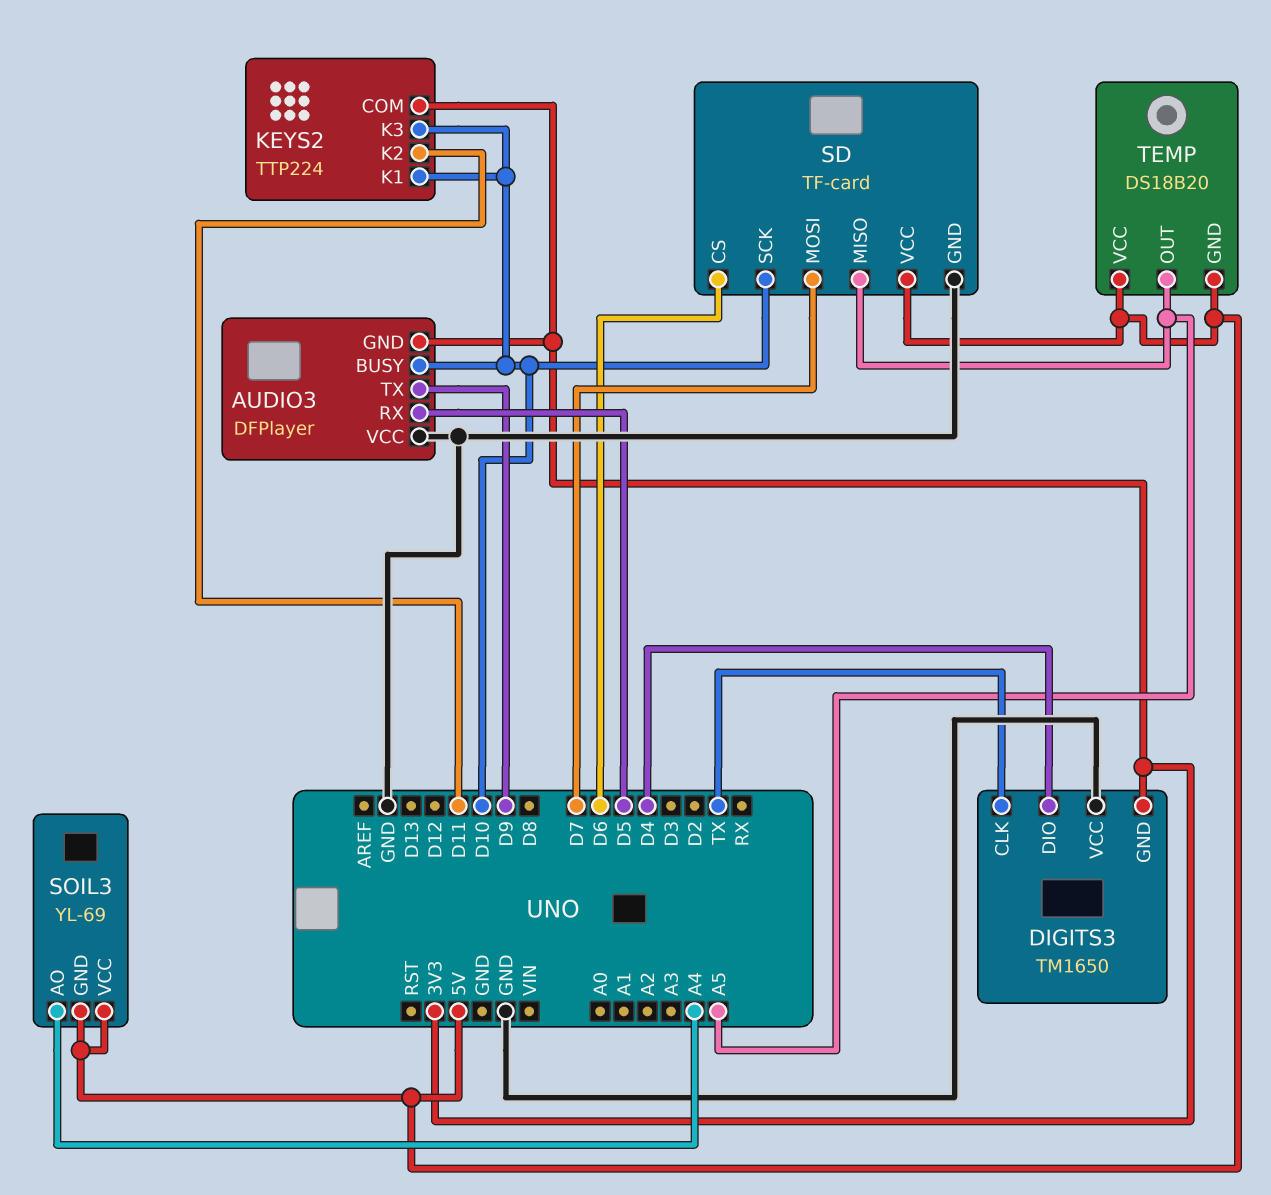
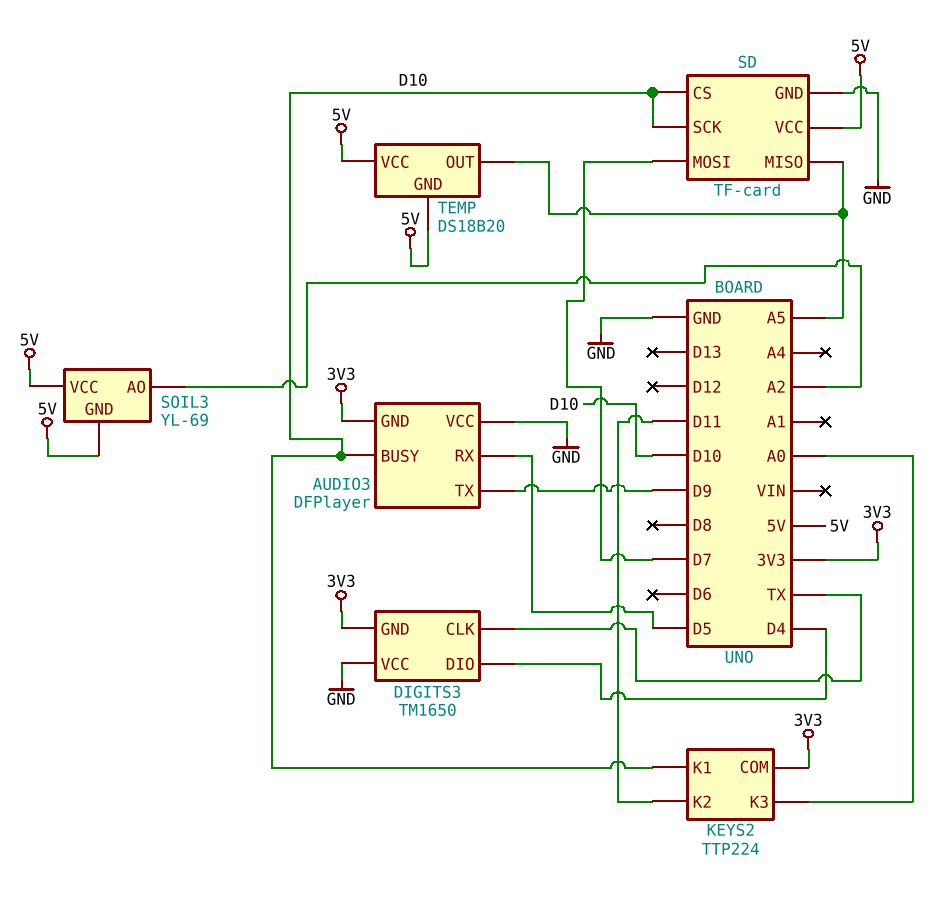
KEYS2 pin K3: D10 -> A0
SD pin CS: D6 -> D10
SOIL3 pin AO: A4 -> A2

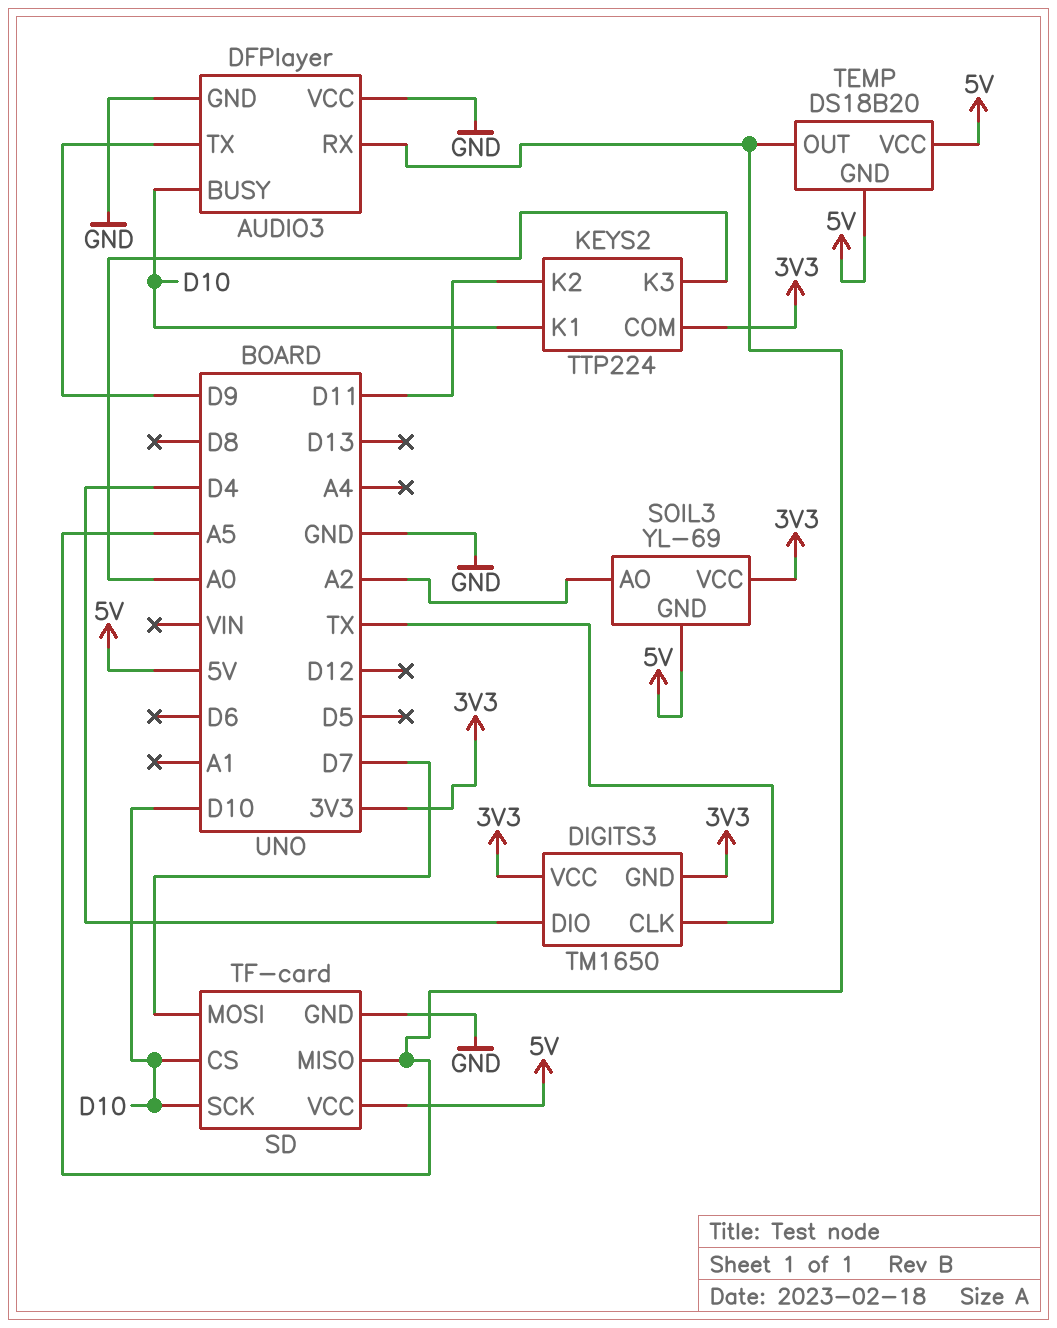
AUDIO3 pin GND: 3V3 -> GND
AUDIO3 pin RX: D5 -> A5
DIGITS3 pin VCC: GND -> 3V3
SOIL3 pin VCC: 5V -> 3V3

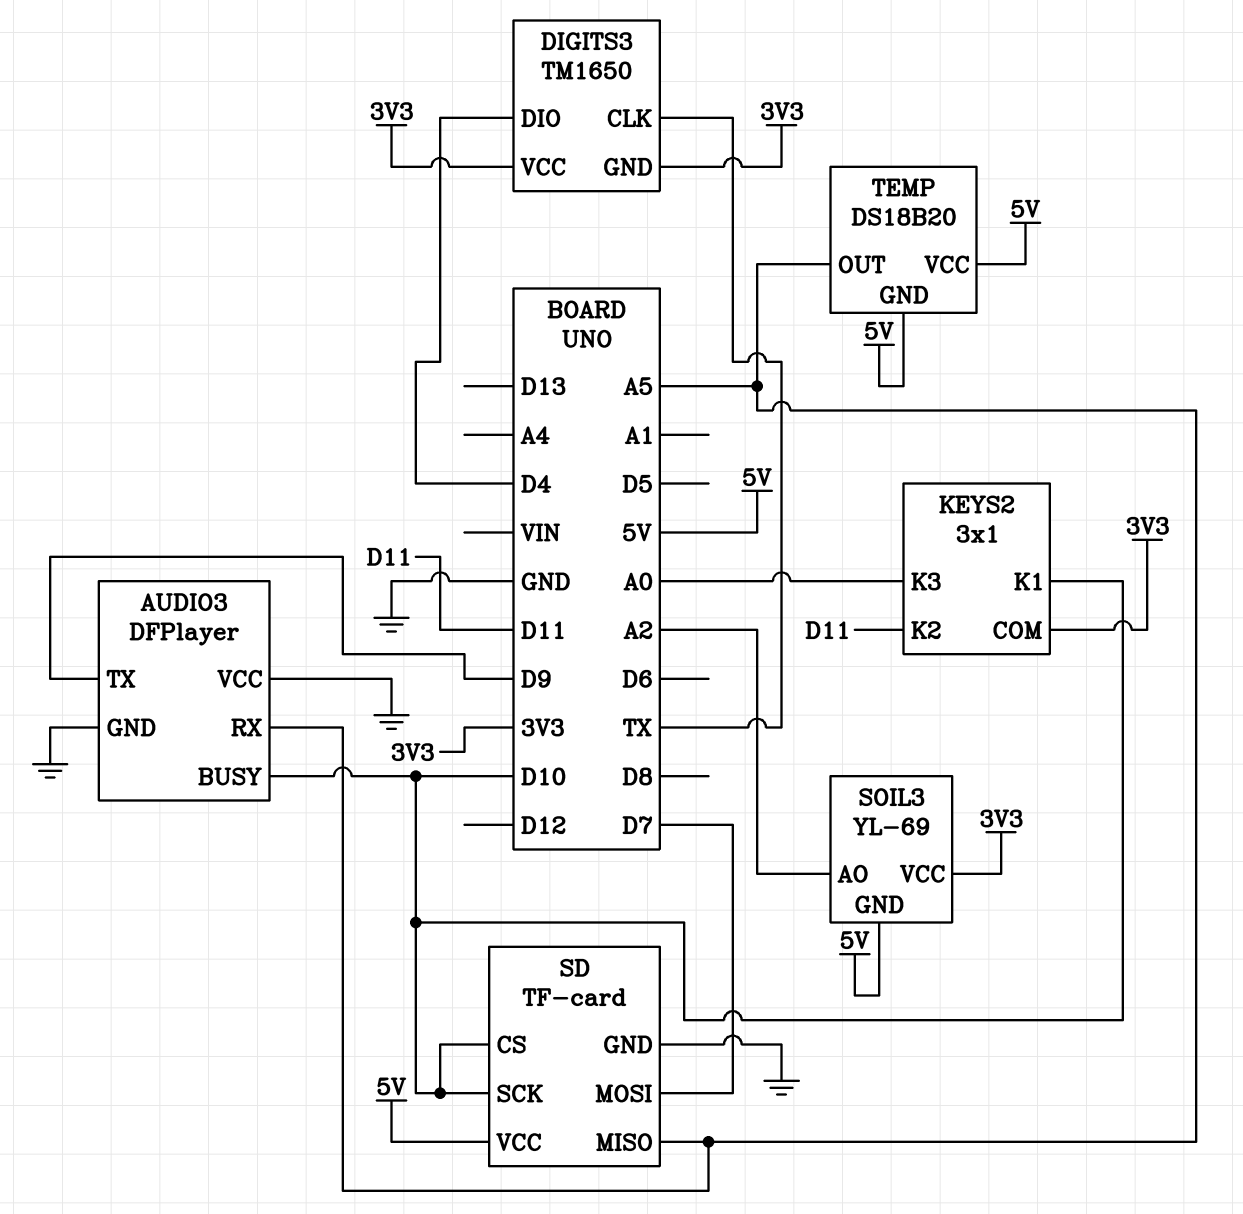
KEYS2: TTP224 -> 3x1

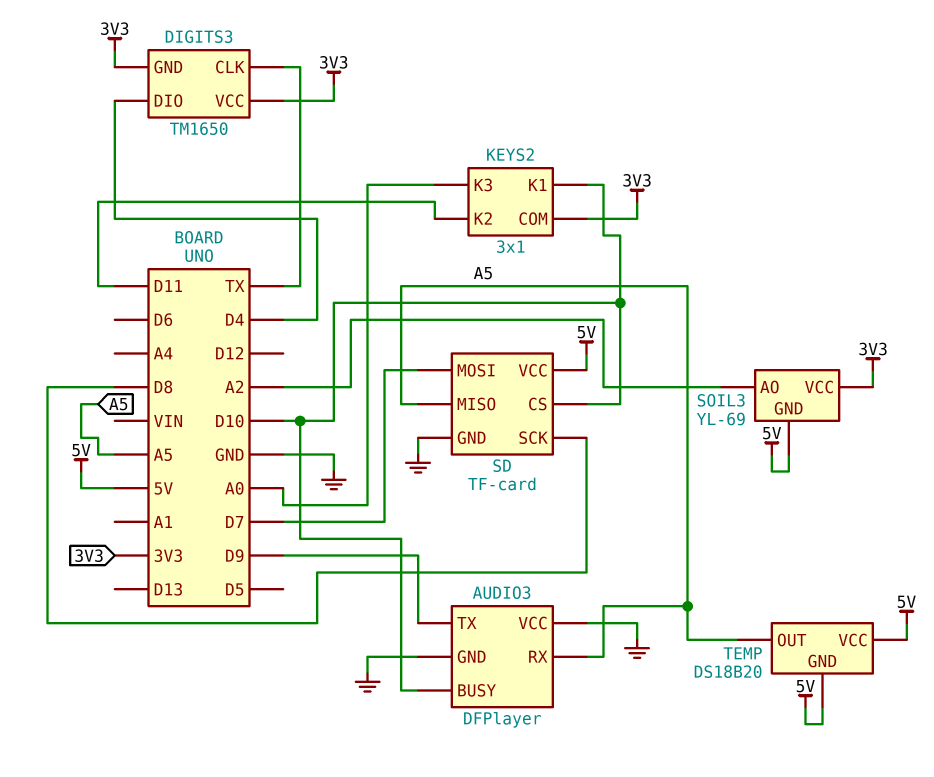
SD pin SCK: D10 -> D8

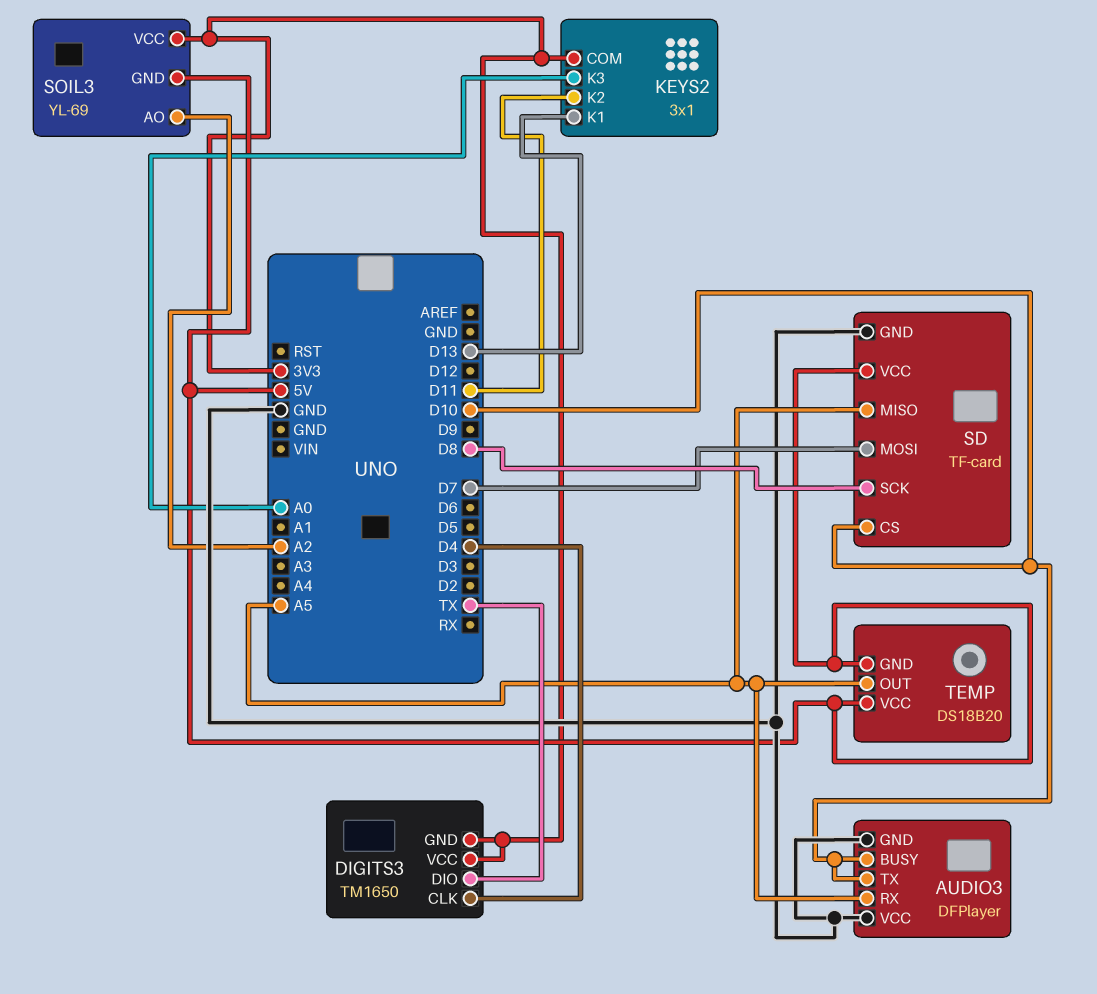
AUDIO3 pin TX: D9 -> D10
DIGITS3 pin CLK: TX -> D4
DIGITS3 pin DIO: D4 -> TX
KEYS2 pin K1: D10 -> D13

